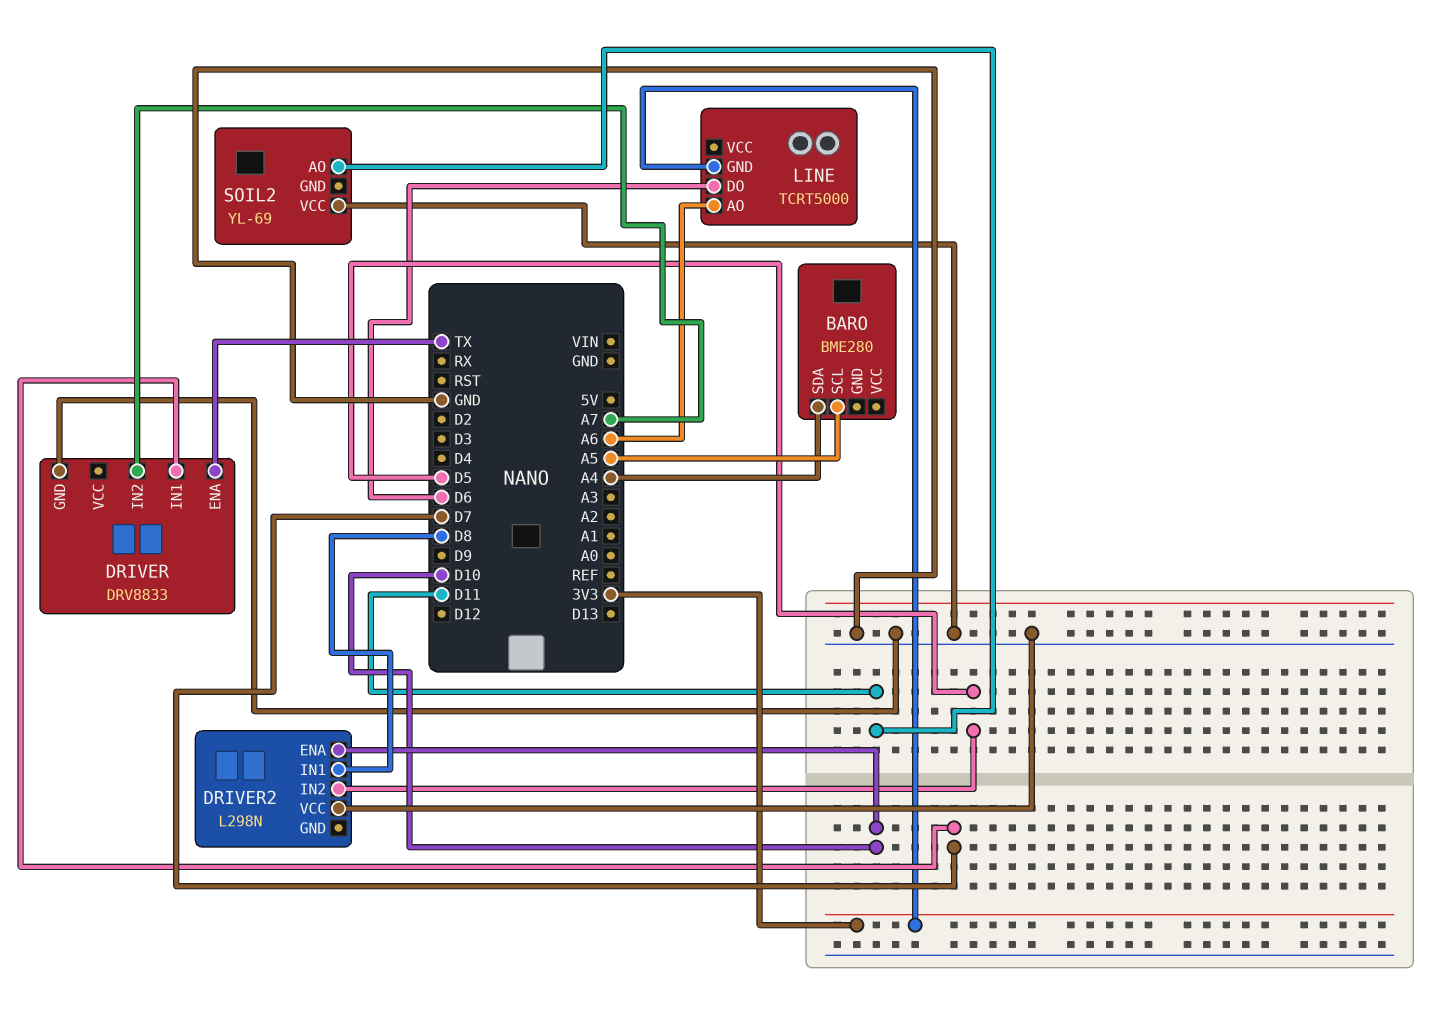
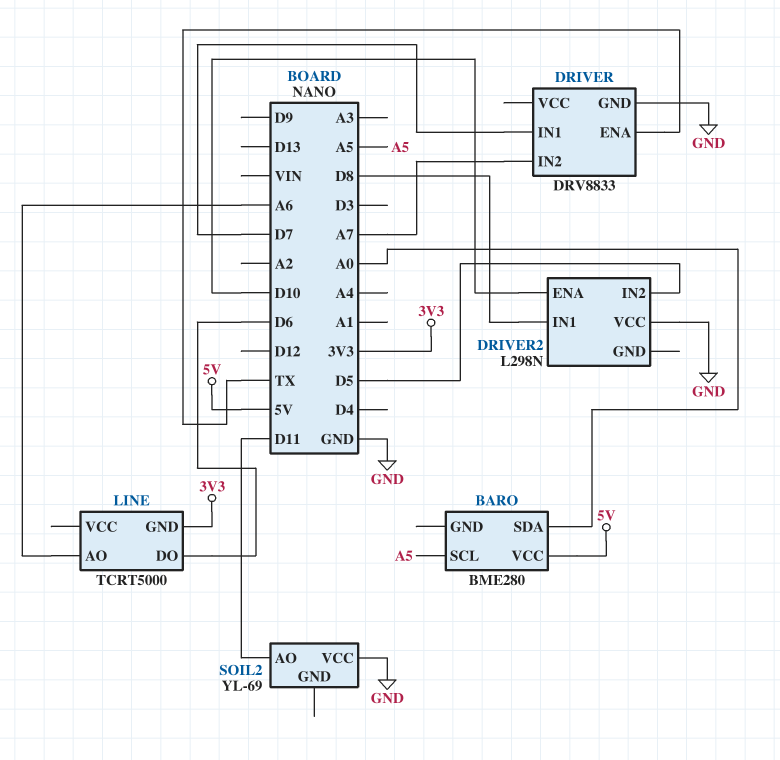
BARO pin SDA: A4 -> A0
BARO pin VCC: none -> 5V

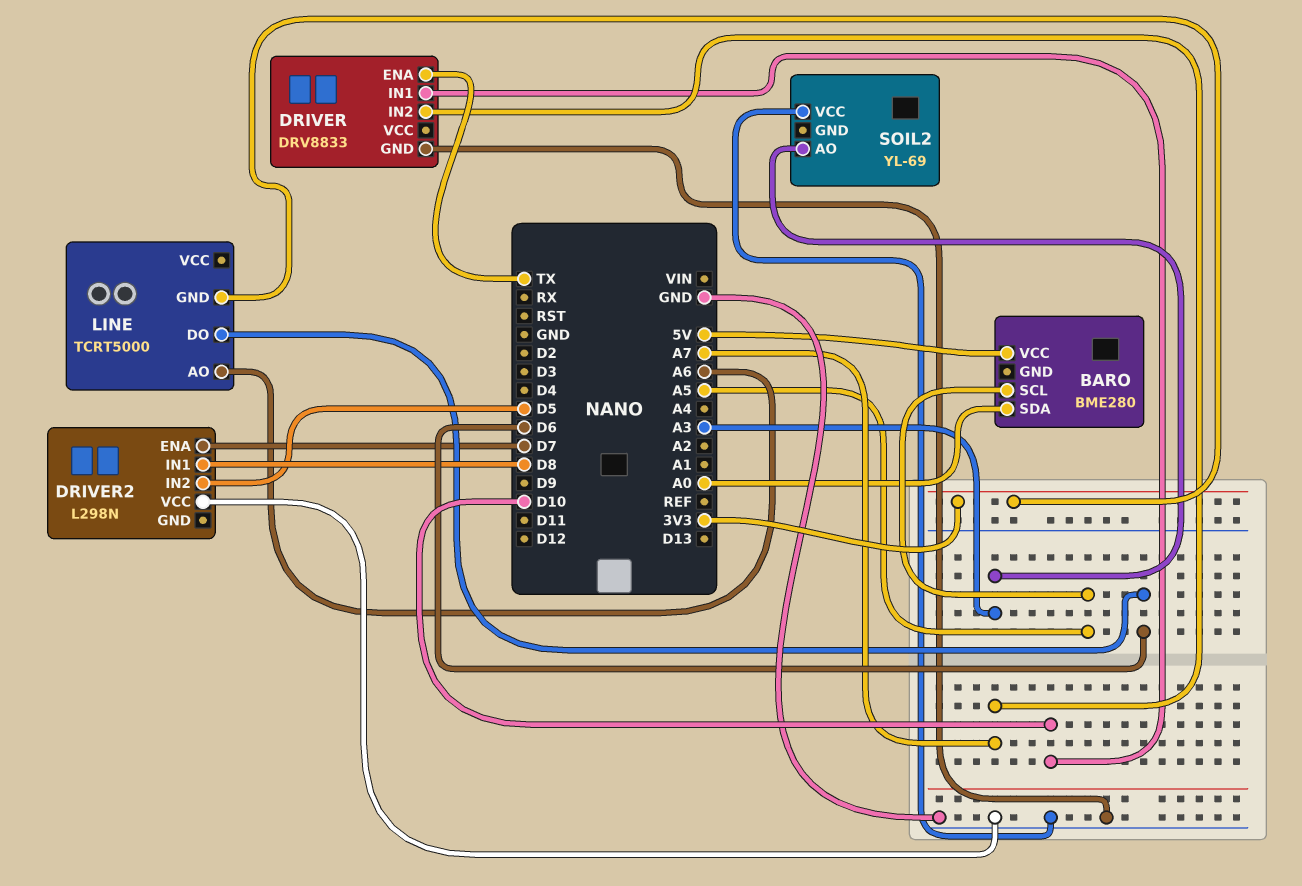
DRIVER pin IN1: D7 -> D10
DRIVER2 pin ENA: D10 -> D7
SOIL2 pin AO: D11 -> A3

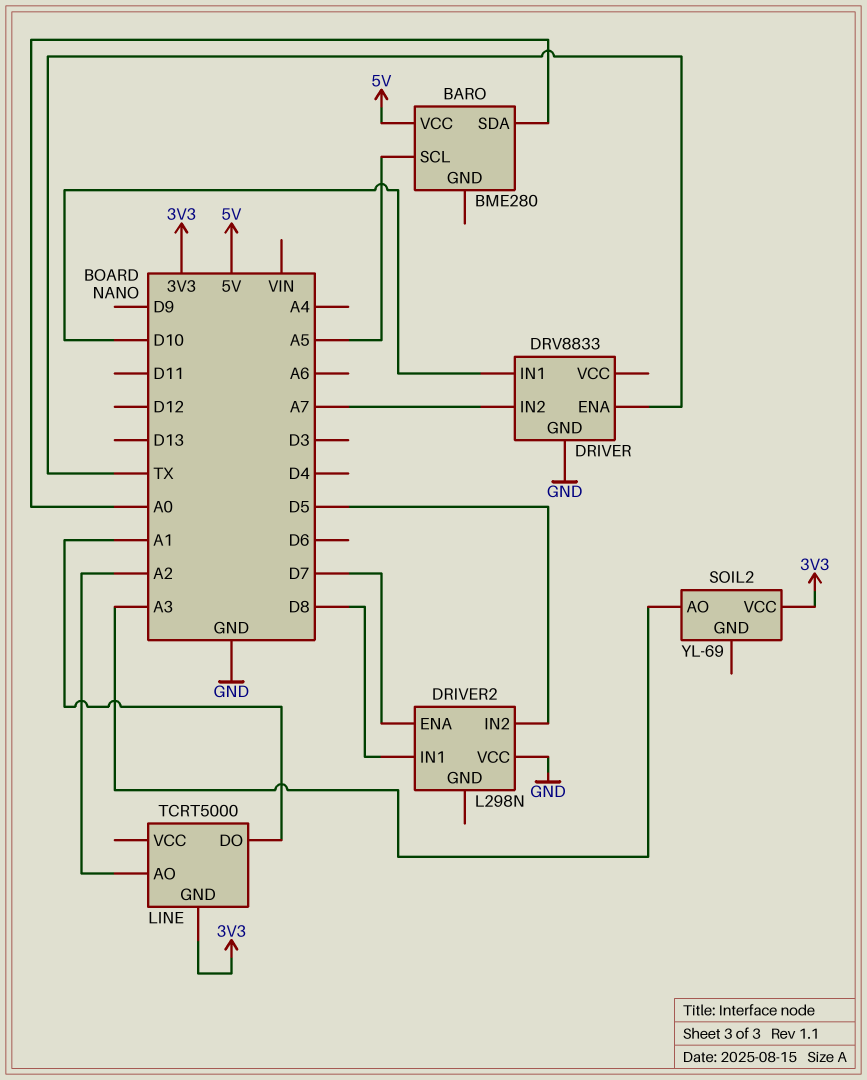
LINE pin AO: A6 -> A2
LINE pin DO: D6 -> A1
SOIL2 pin VCC: GND -> 3V3

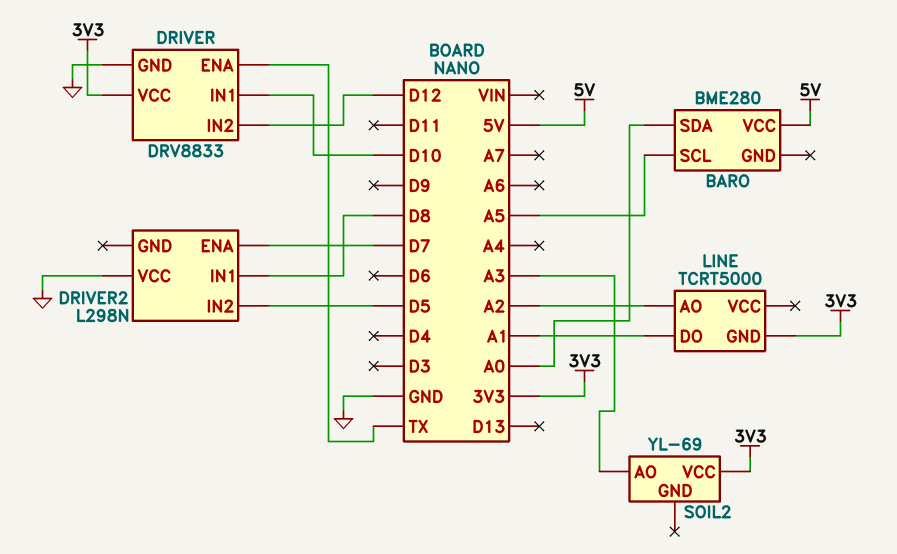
DRIVER pin IN2: A7 -> D12
DRIVER pin VCC: none -> 3V3

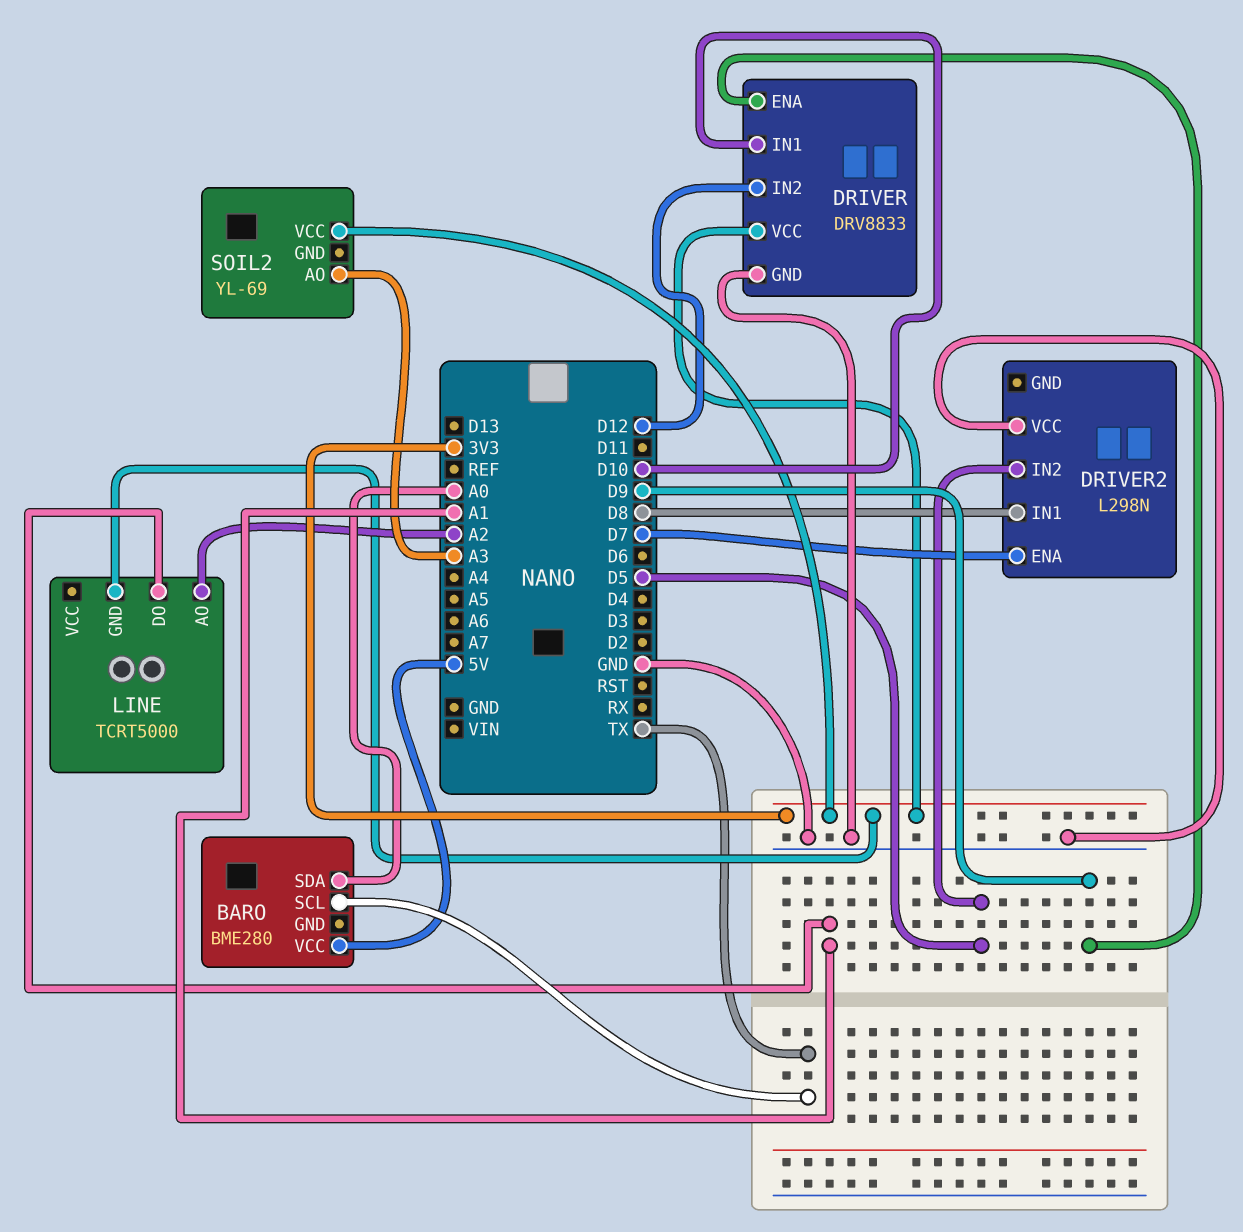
BARO pin SCL: A5 -> TX
DRIVER pin ENA: TX -> D9

